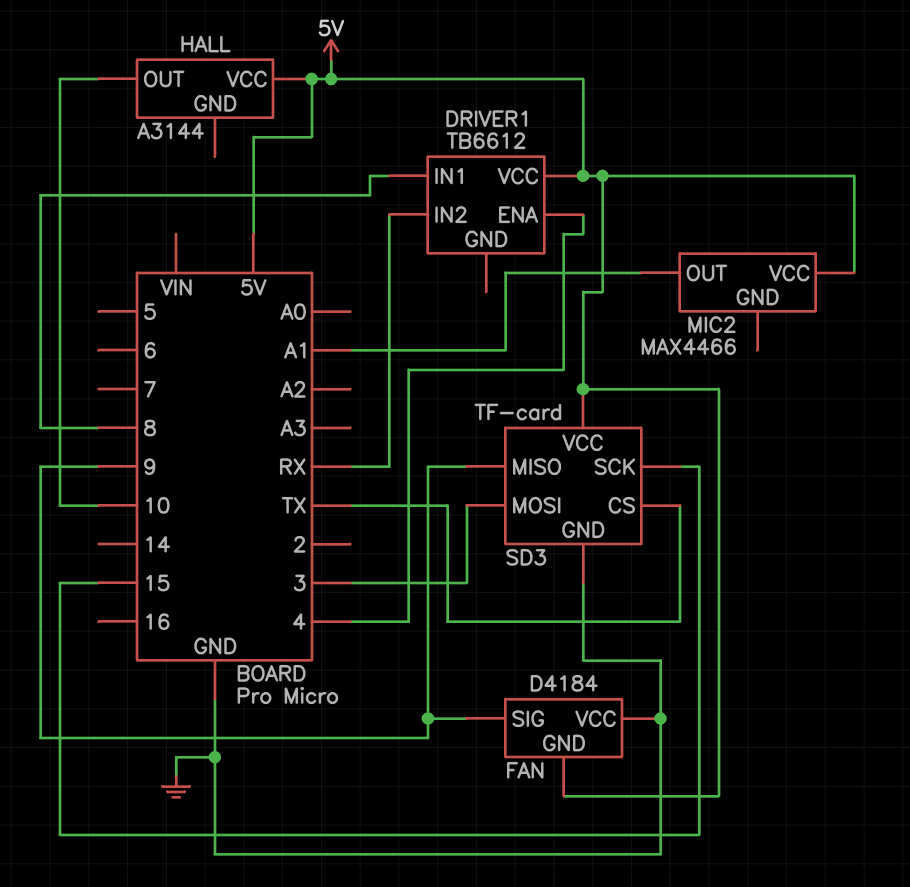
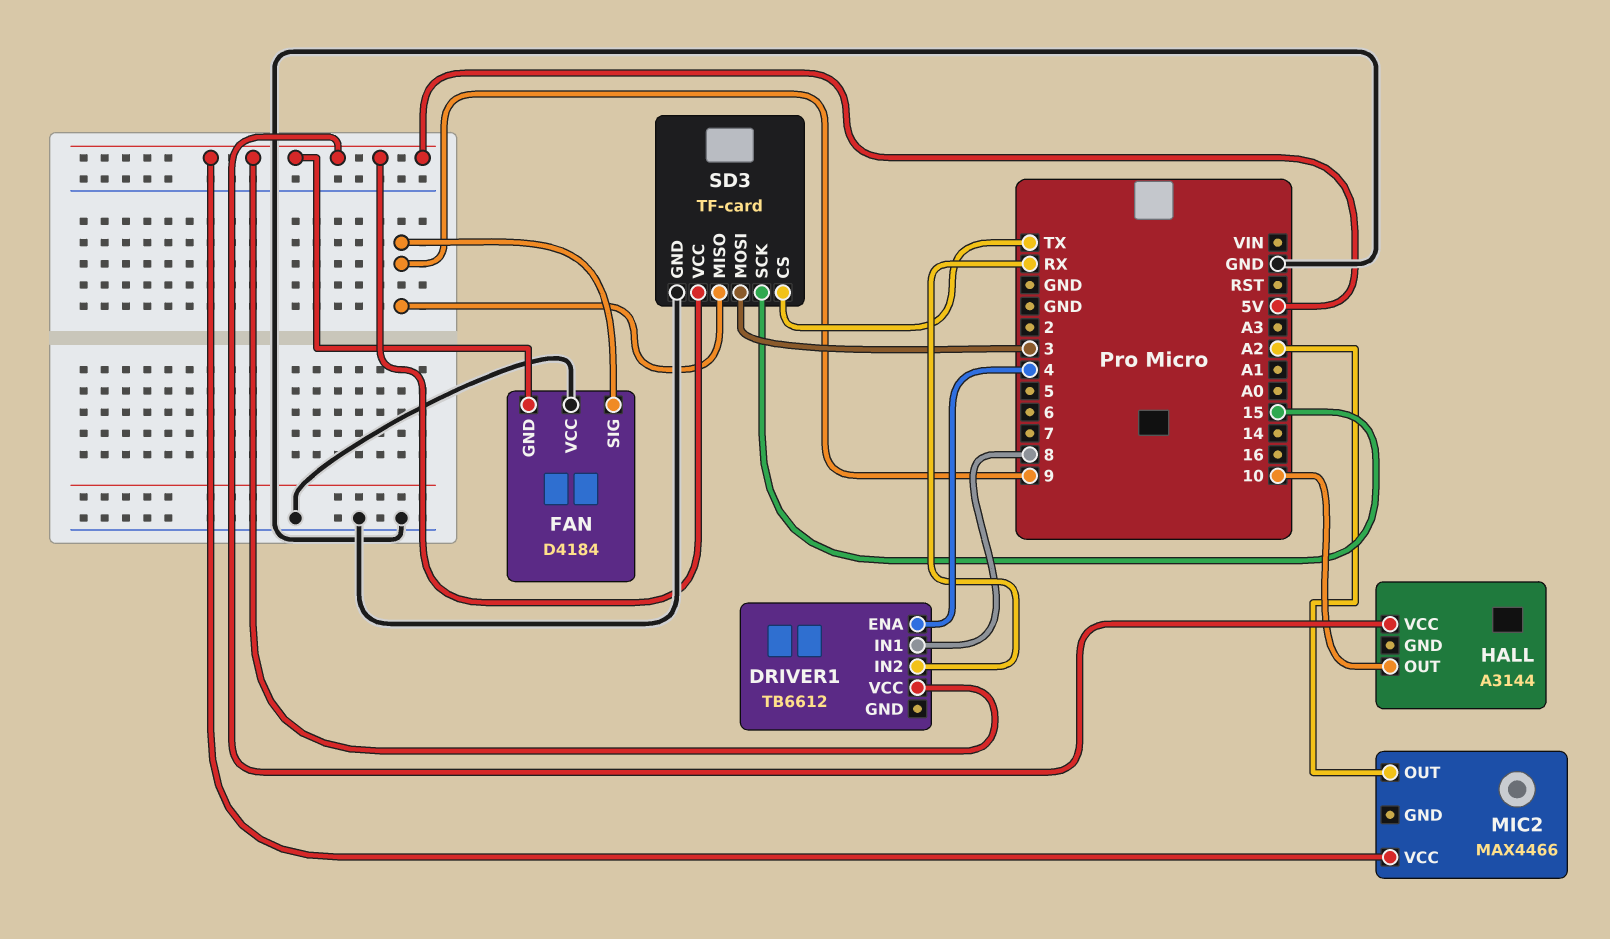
MIC2 pin OUT: A1 -> A2

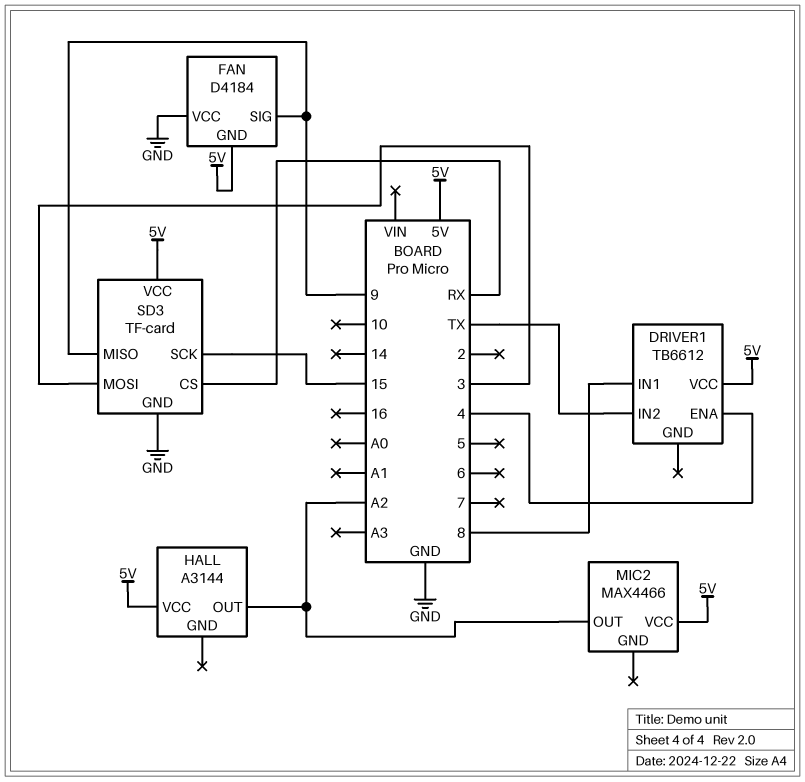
DRIVER1 pin IN2: RX -> TX
HALL pin OUT: 10 -> A2
SD3 pin CS: TX -> RX

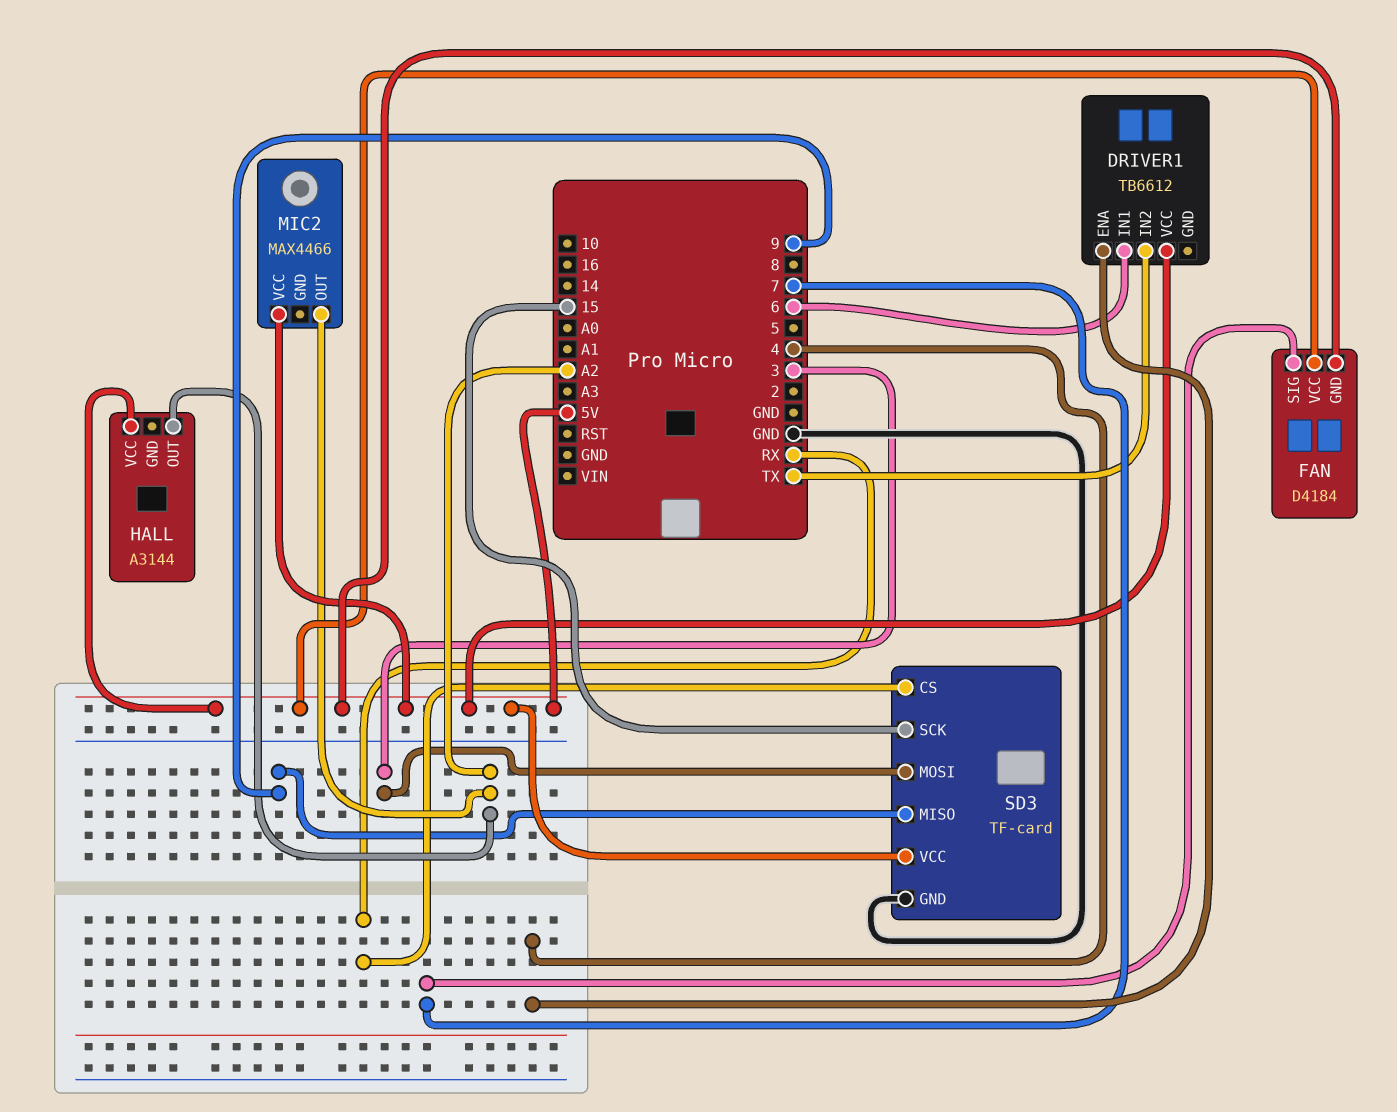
DRIVER1 pin IN1: 8 -> 6
FAN pin SIG: 9 -> 7
FAN pin VCC: GND -> 5V

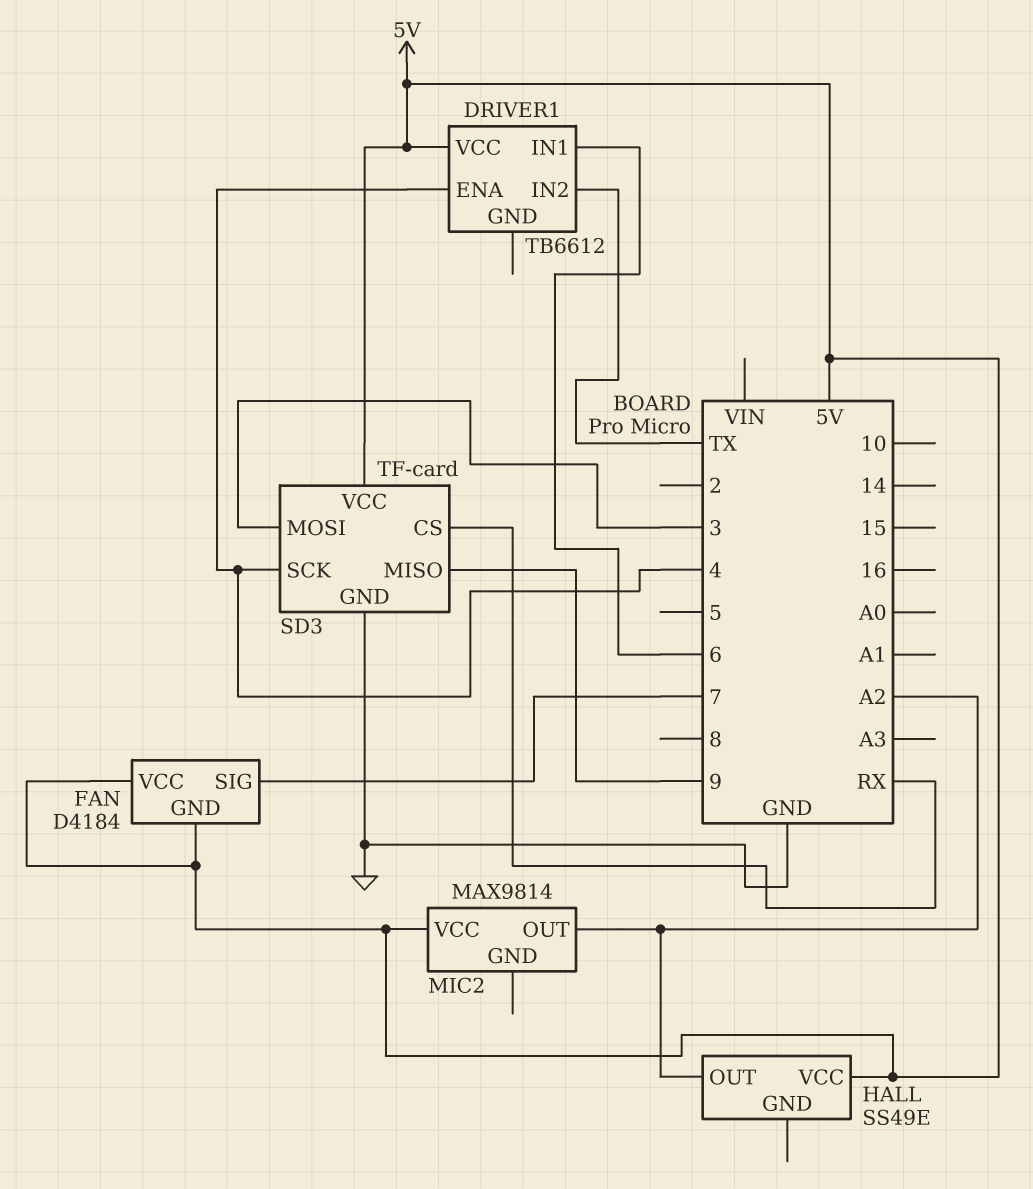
HALL: A3144 -> SS49E
MIC2: MAX4466 -> MAX9814
SD3 pin SCK: 15 -> 4

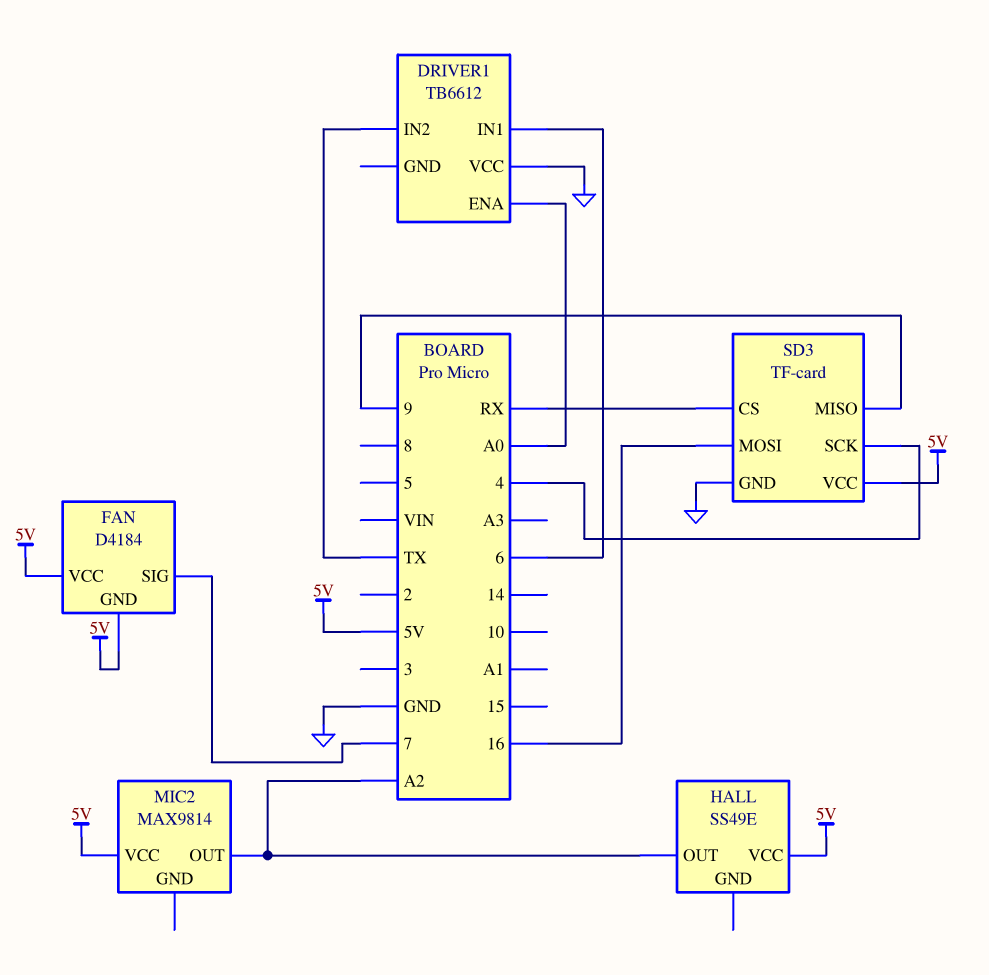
DRIVER1 pin ENA: 4 -> A0
DRIVER1 pin VCC: 5V -> GND
SD3 pin MOSI: 3 -> 16

